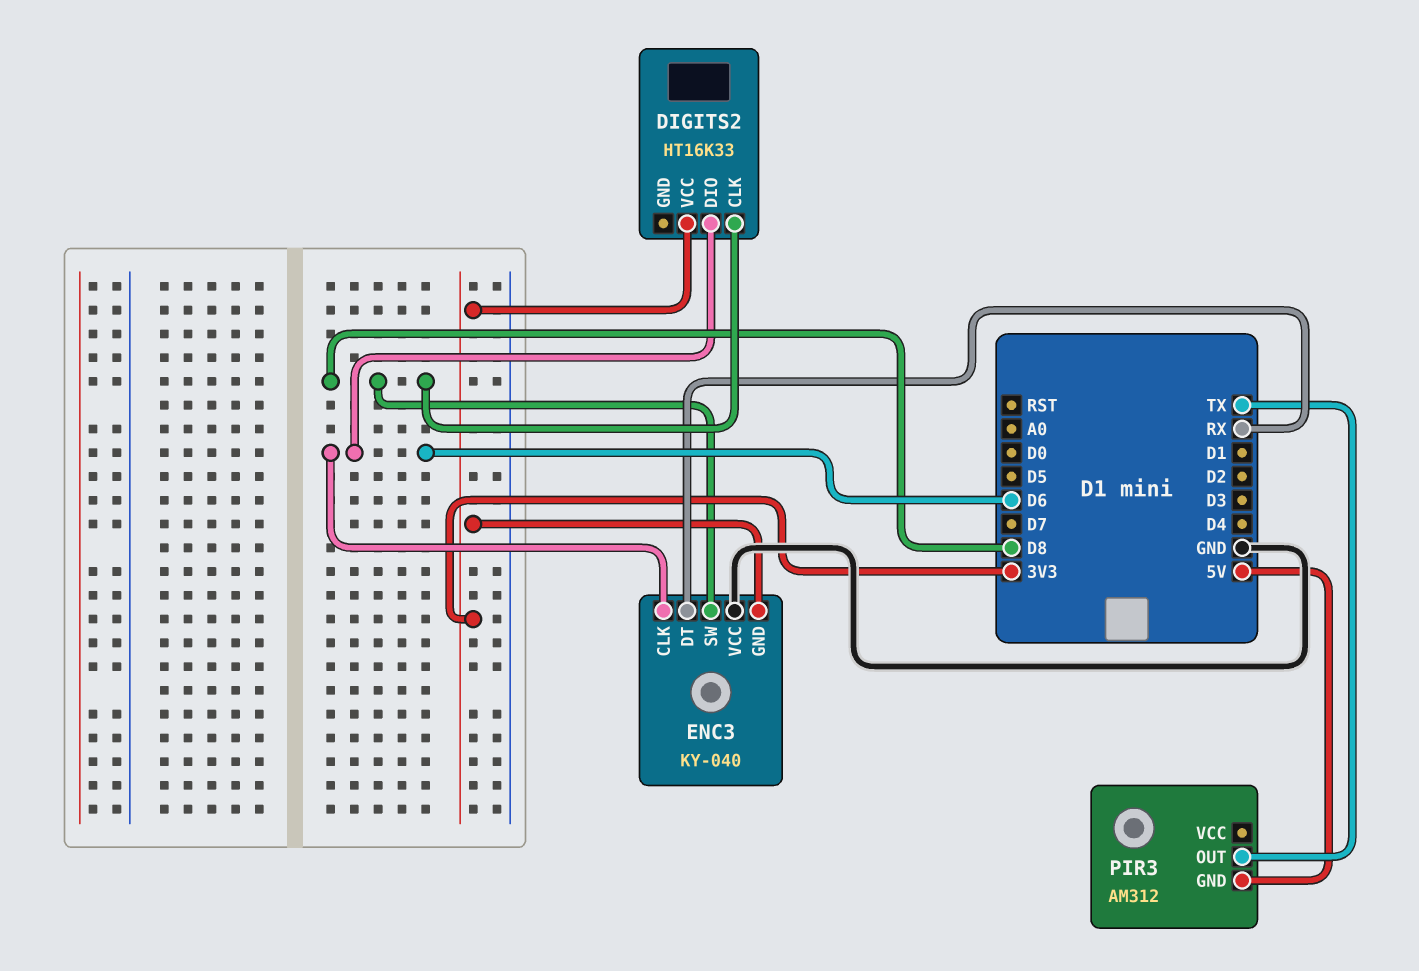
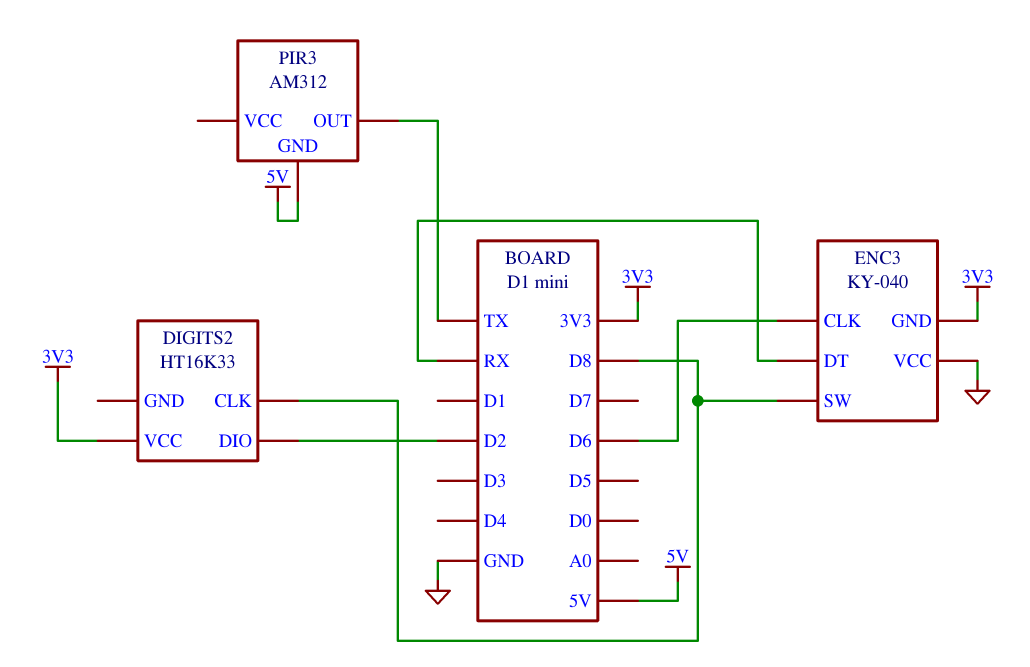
DIGITS2 pin DIO: D6 -> D2

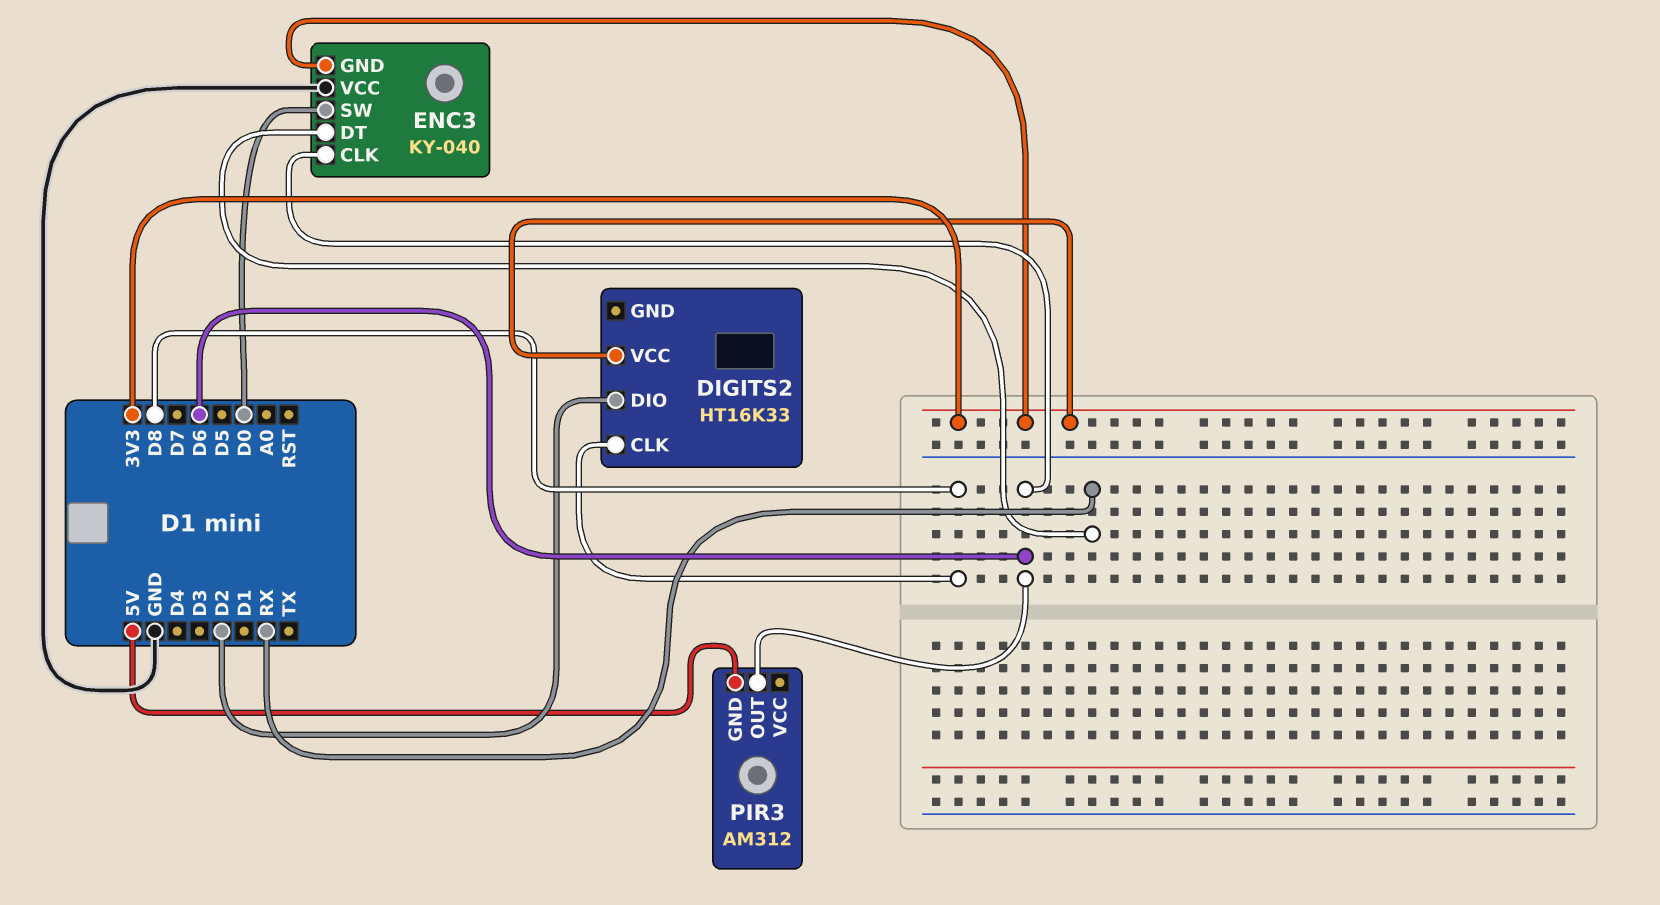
ENC3 pin SW: D8 -> D0
PIR3 pin OUT: TX -> D6

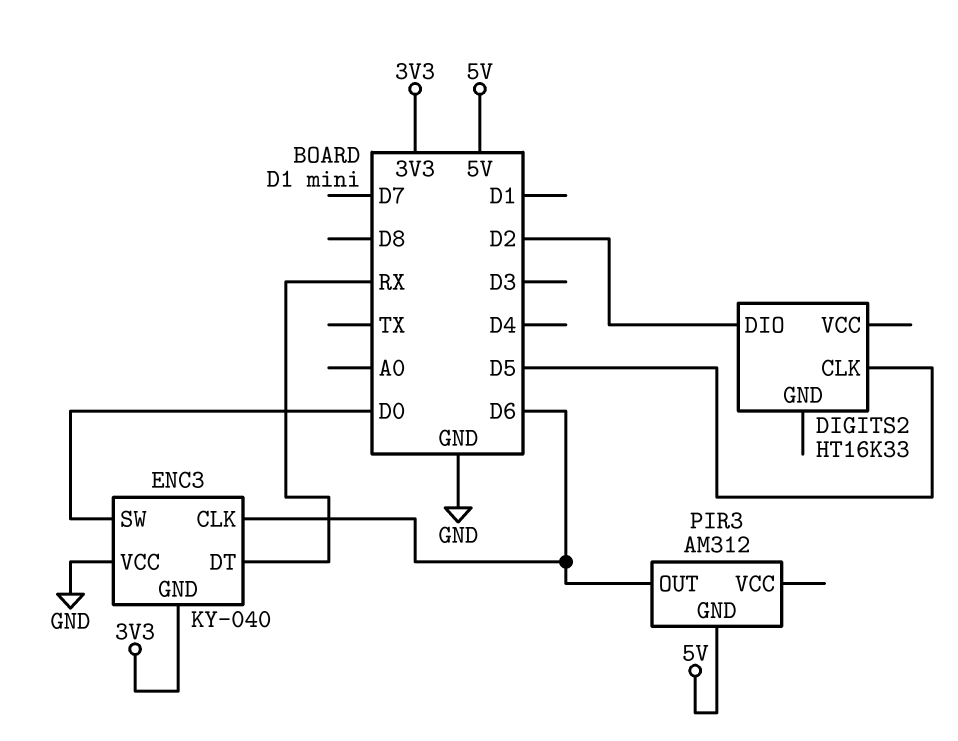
DIGITS2 pin CLK: D8 -> D5
DIGITS2 pin VCC: 3V3 -> none

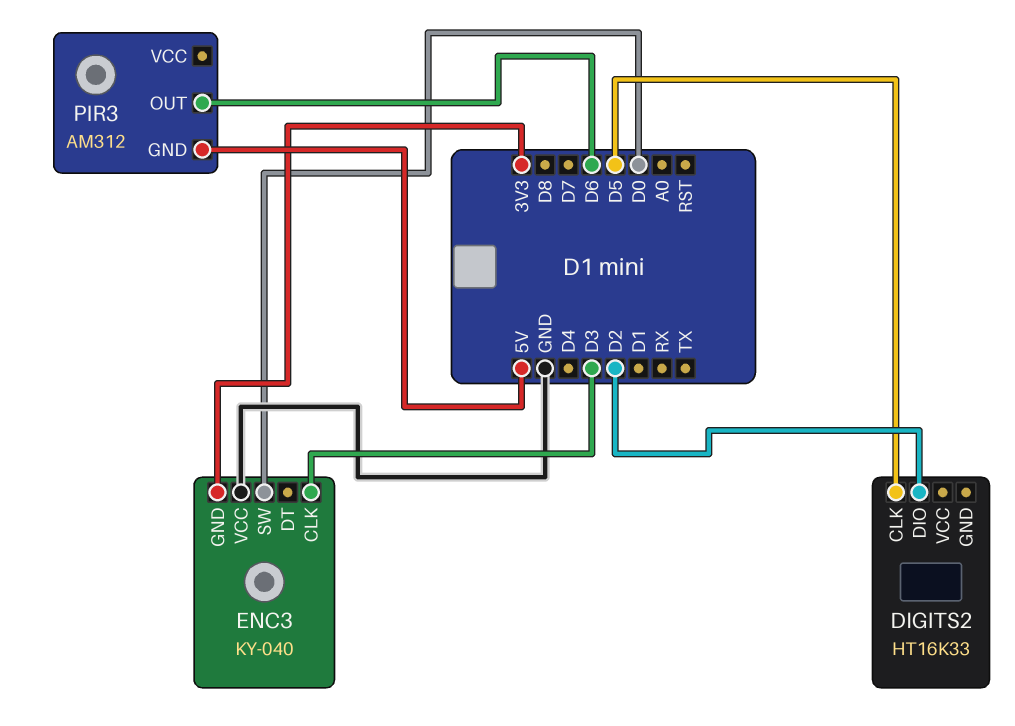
ENC3 pin CLK: D6 -> D3
ENC3 pin DT: RX -> none

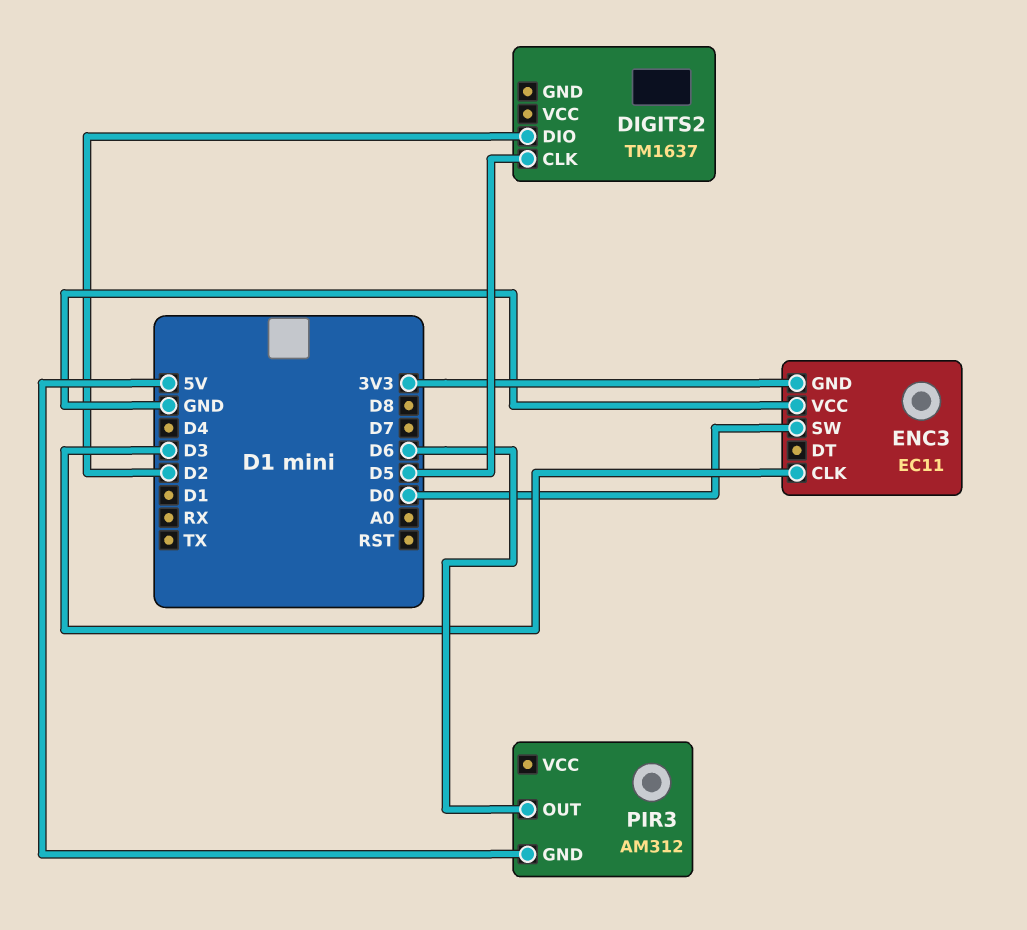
DIGITS2: HT16K33 -> TM1637
ENC3: KY-040 -> EC11

